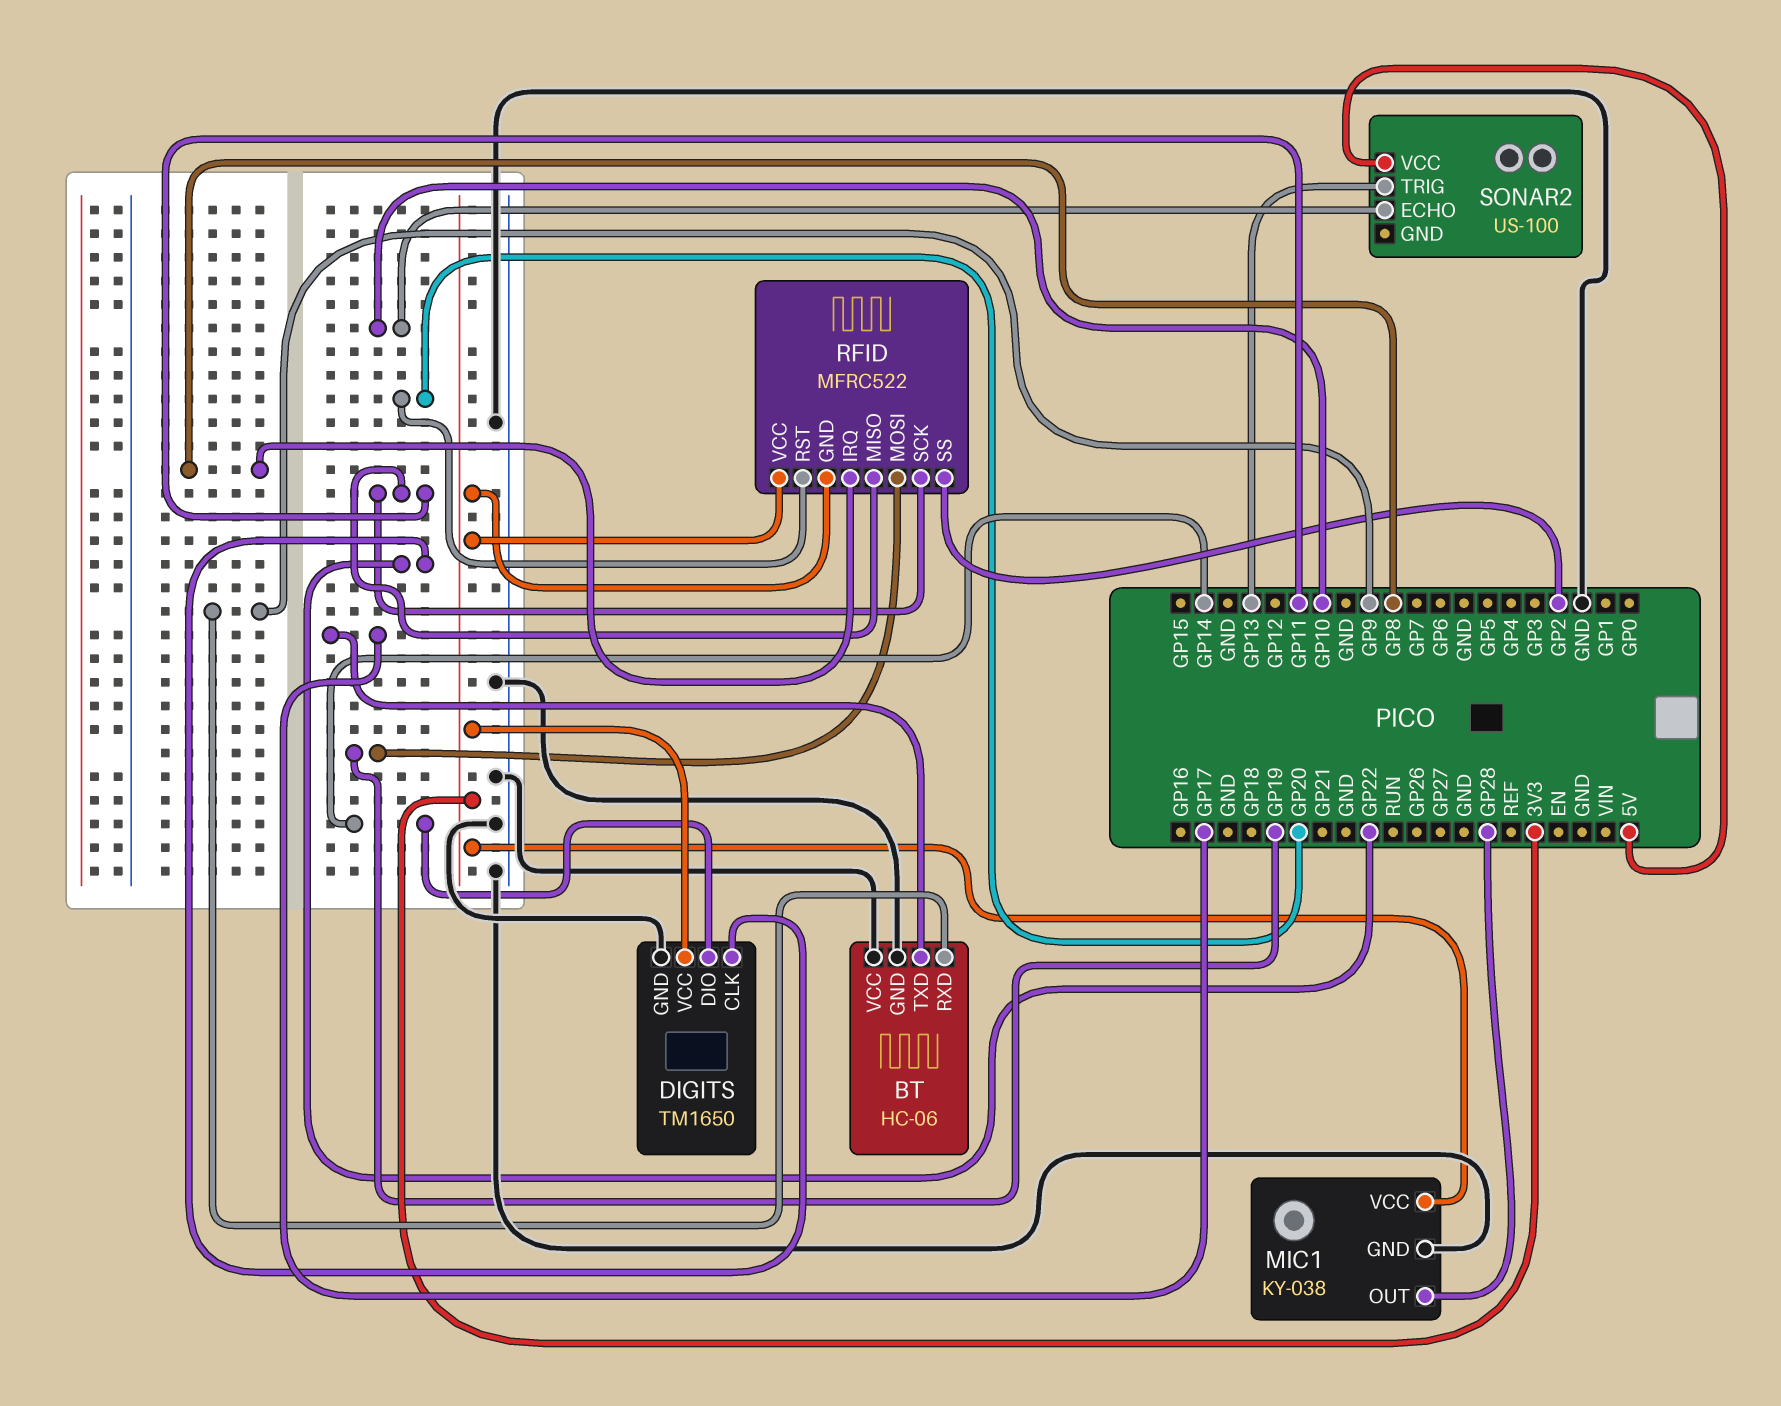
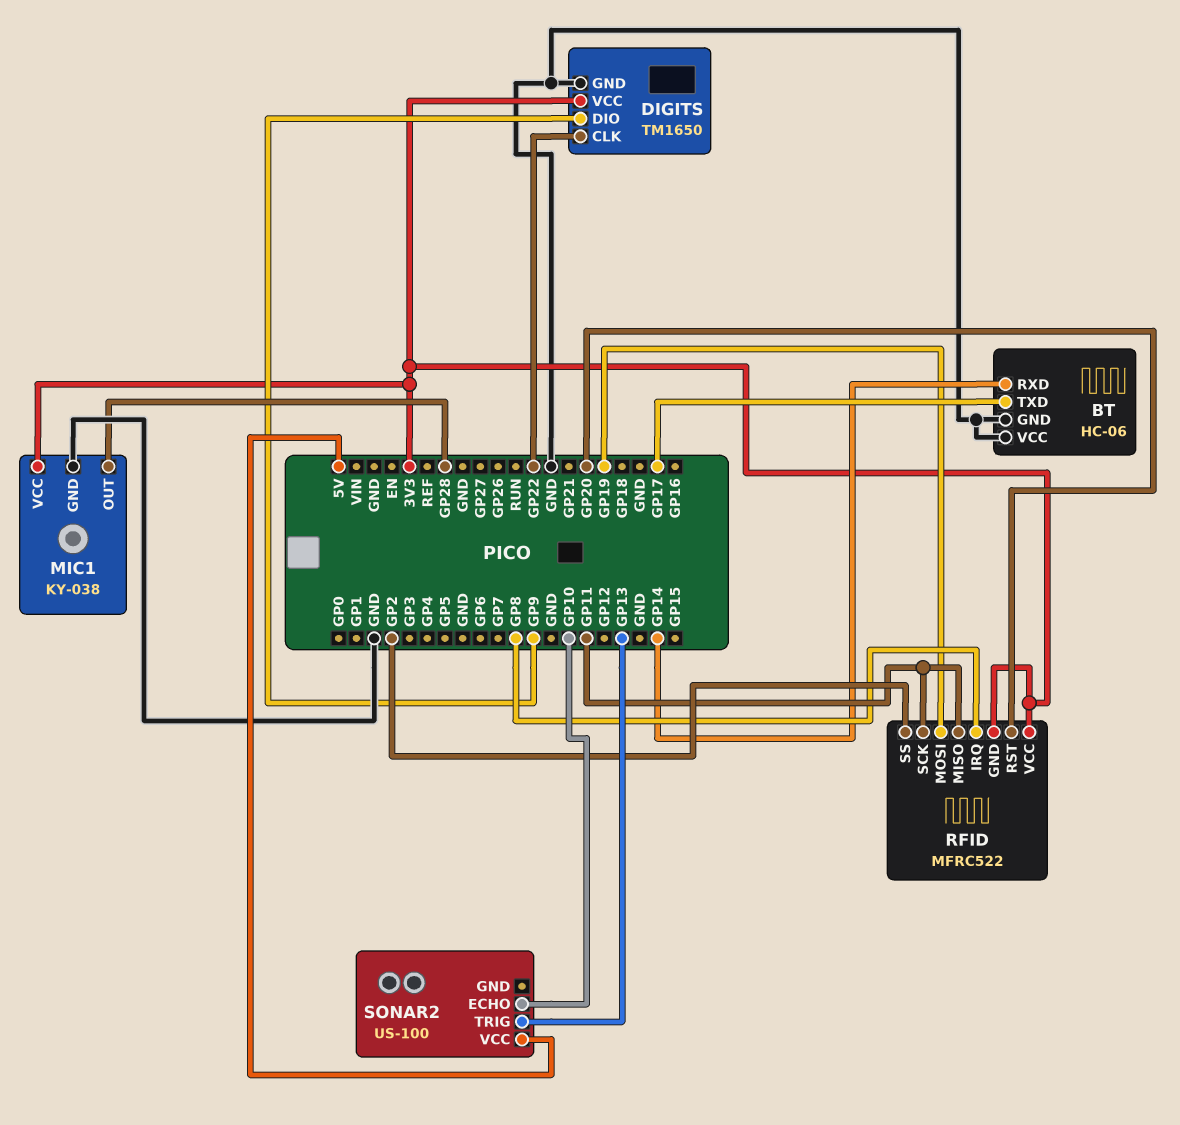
BT pin RXD: GP9 -> GP14
DIGITS pin DIO: GP14 -> GP9

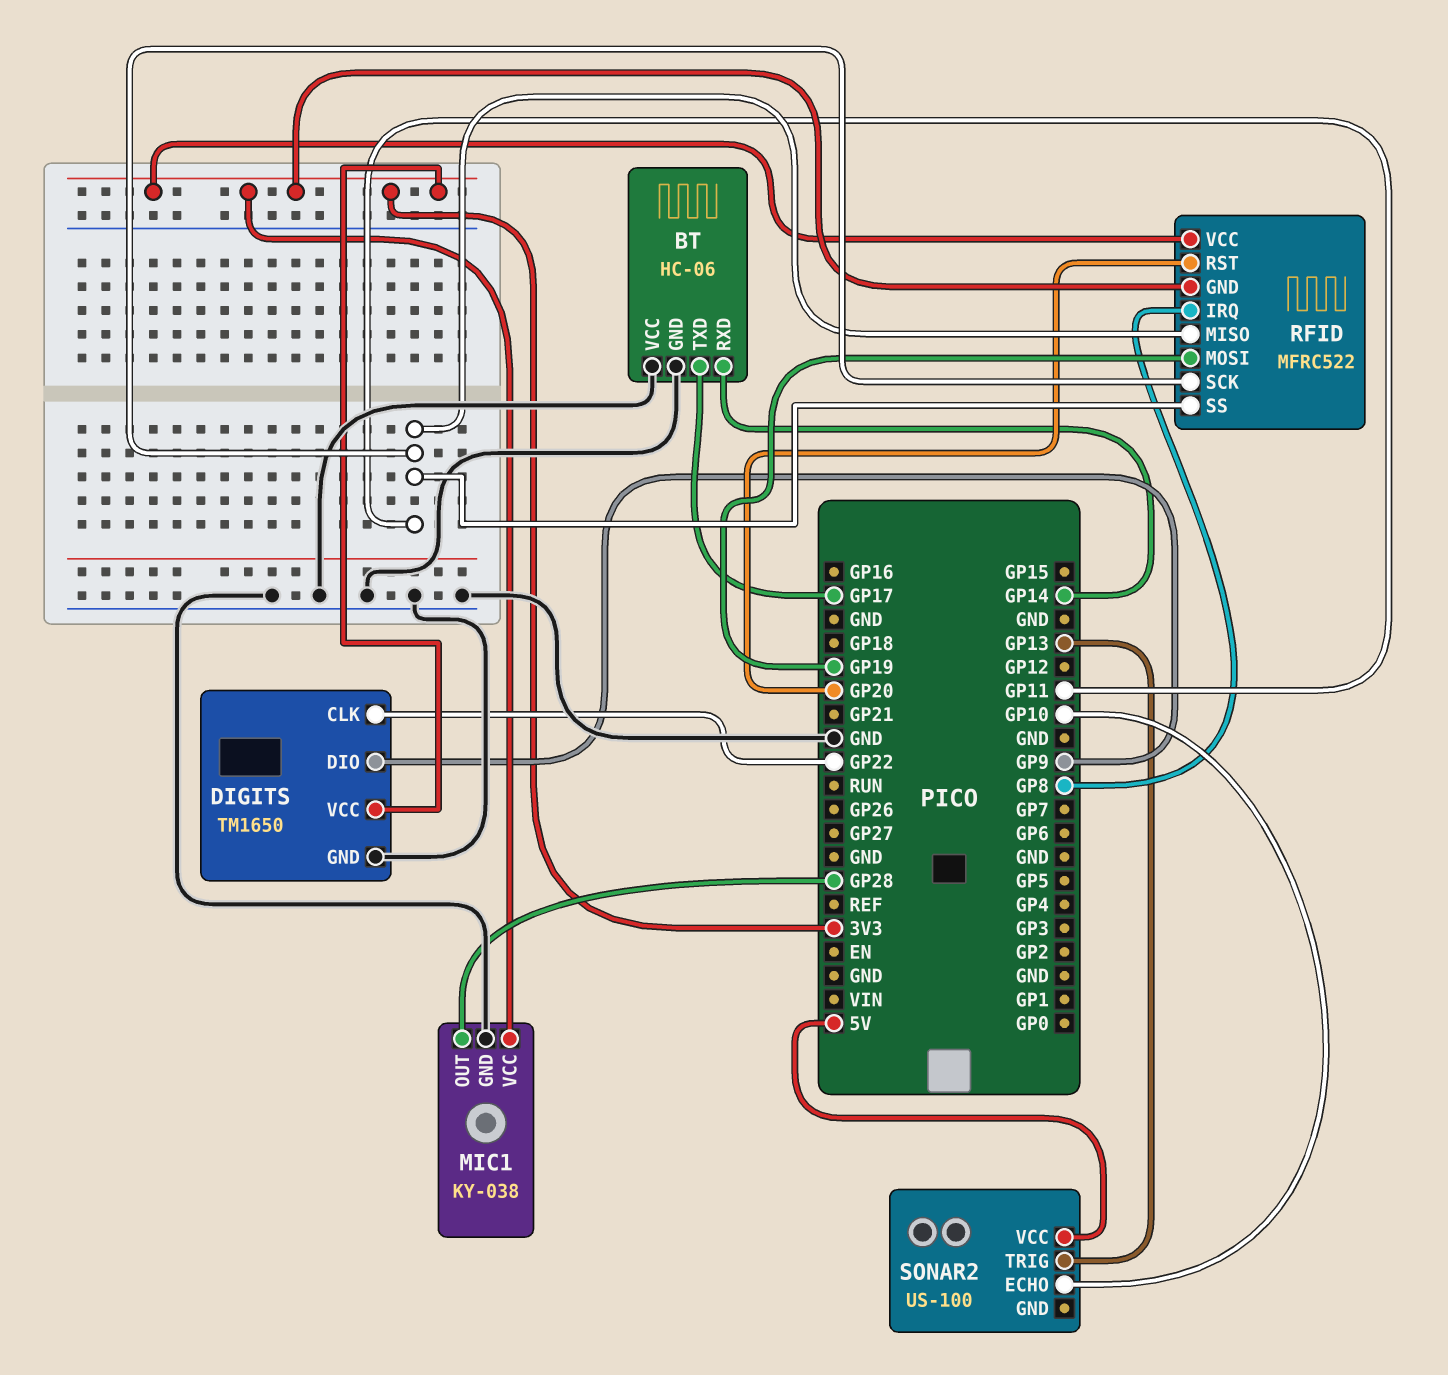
RFID pin SS: GP2 -> GP11

